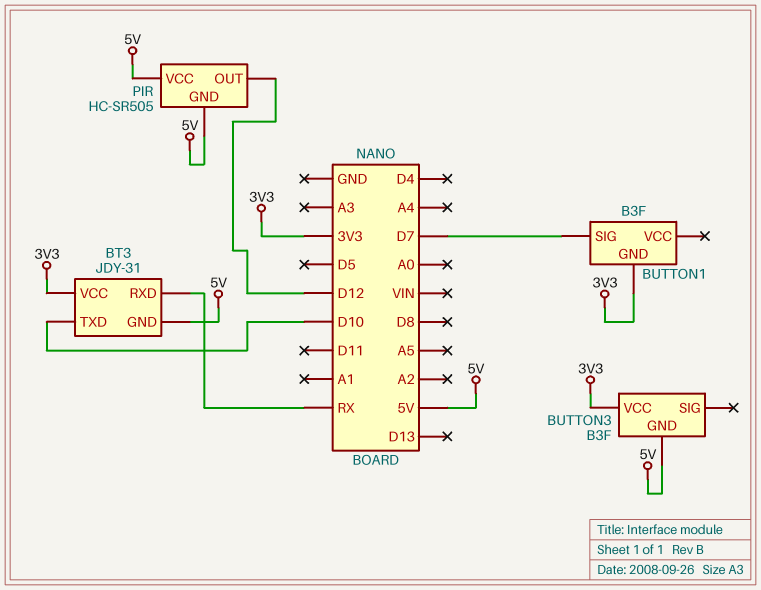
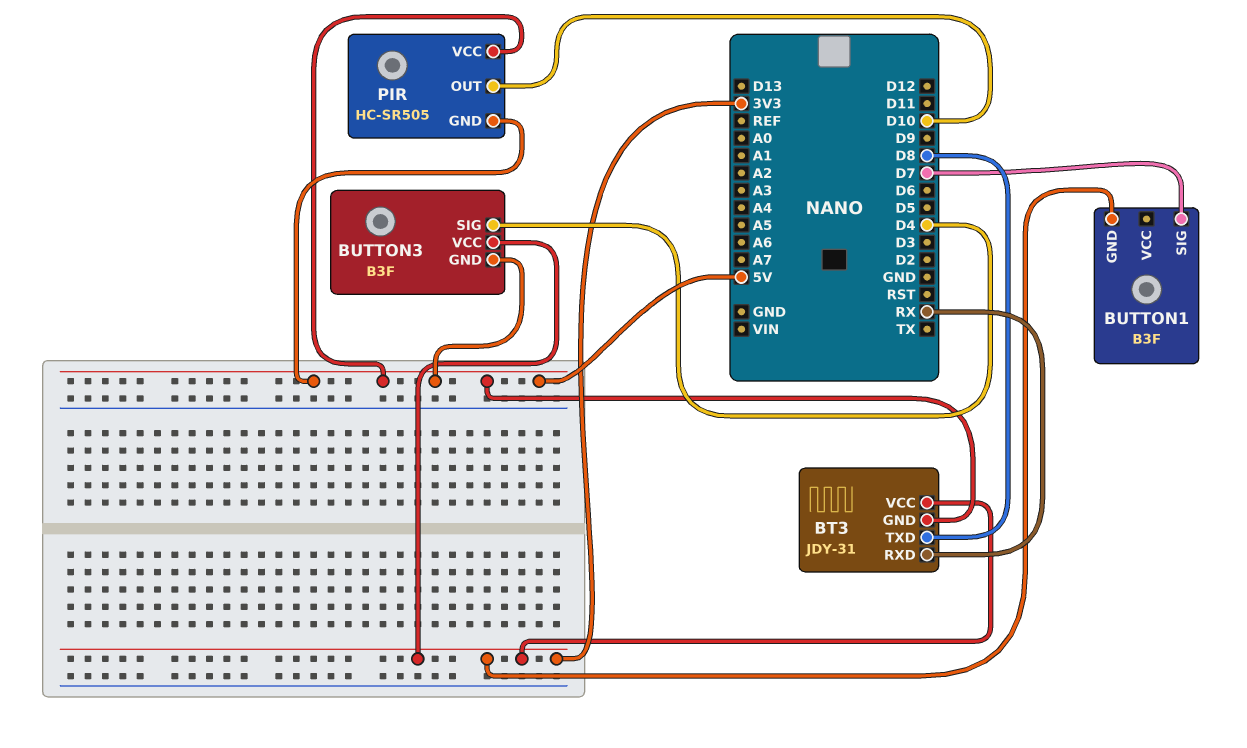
BT3 pin TXD: D10 -> D8
BUTTON3 pin SIG: none -> D4
PIR pin OUT: D12 -> D10

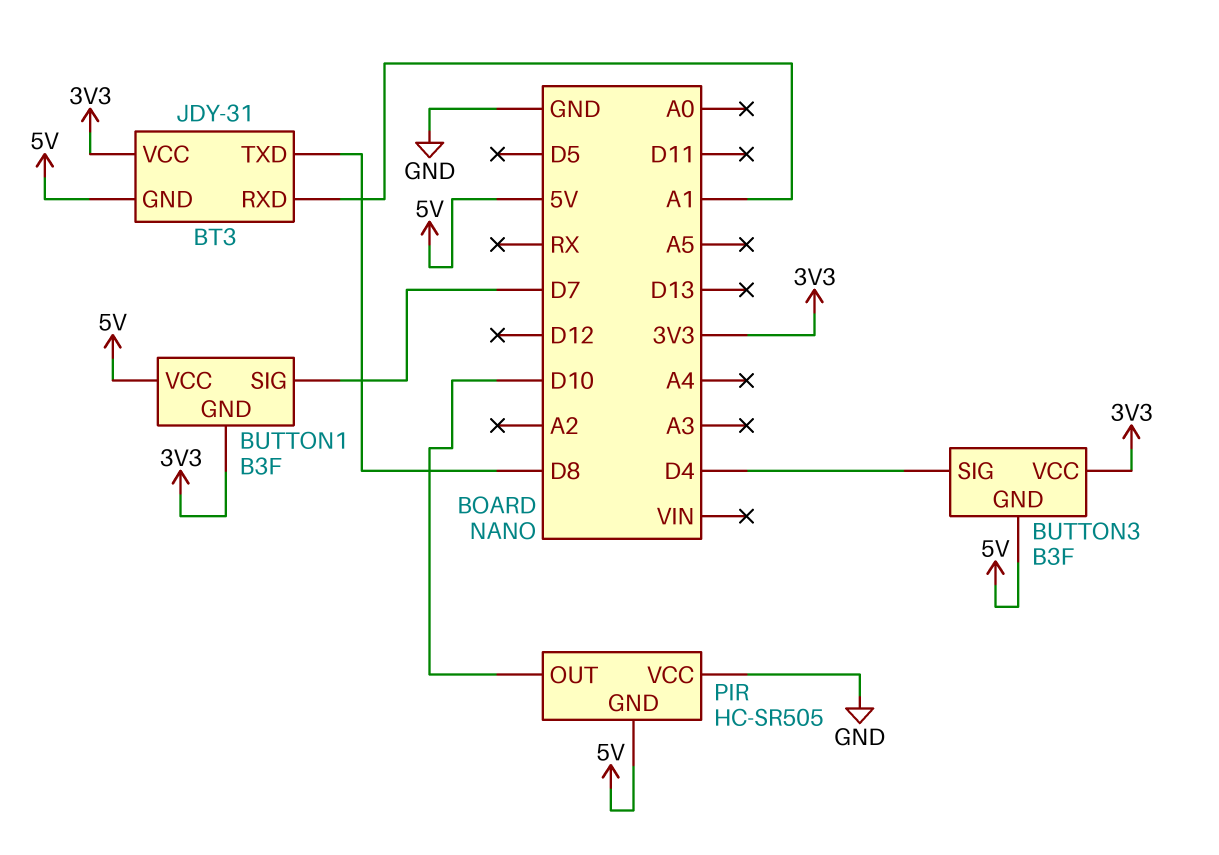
BT3 pin RXD: RX -> A1
BUTTON1 pin VCC: none -> 5V
PIR pin VCC: 5V -> GND

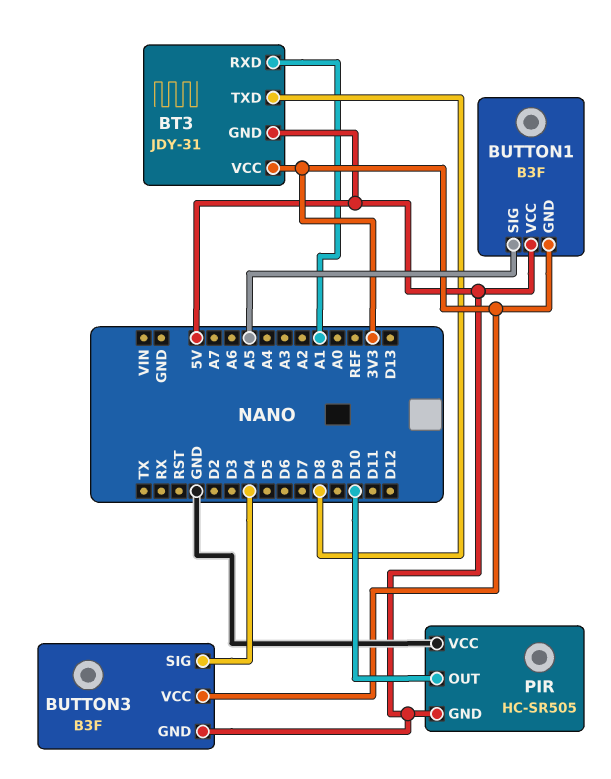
BUTTON1 pin SIG: D7 -> A5

